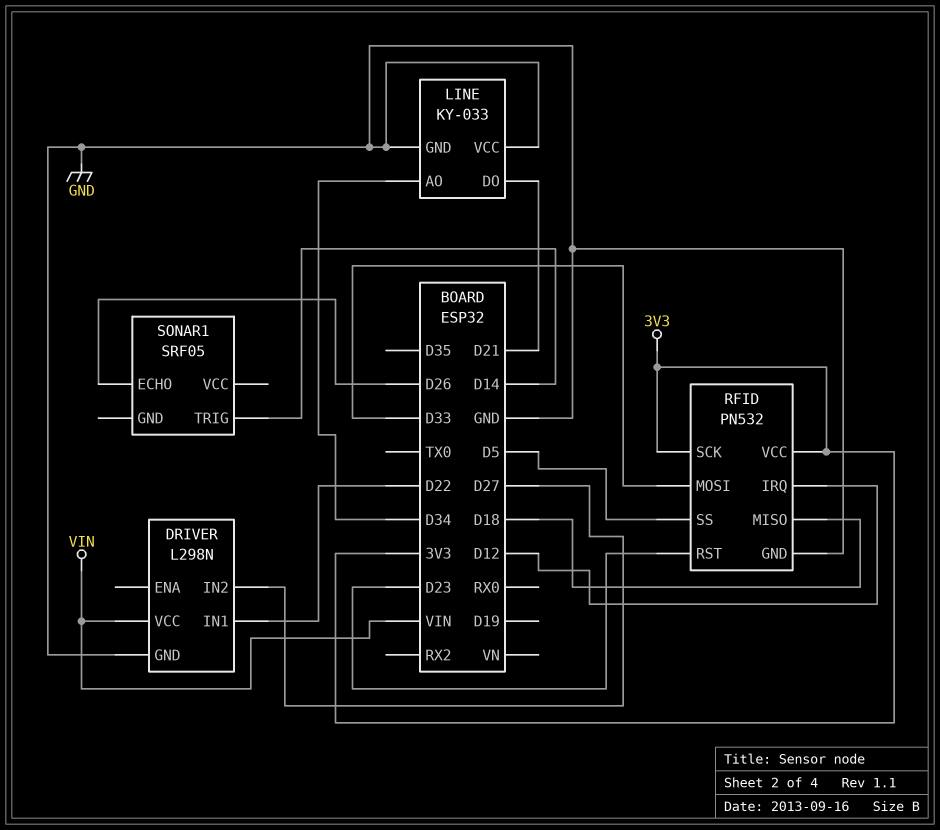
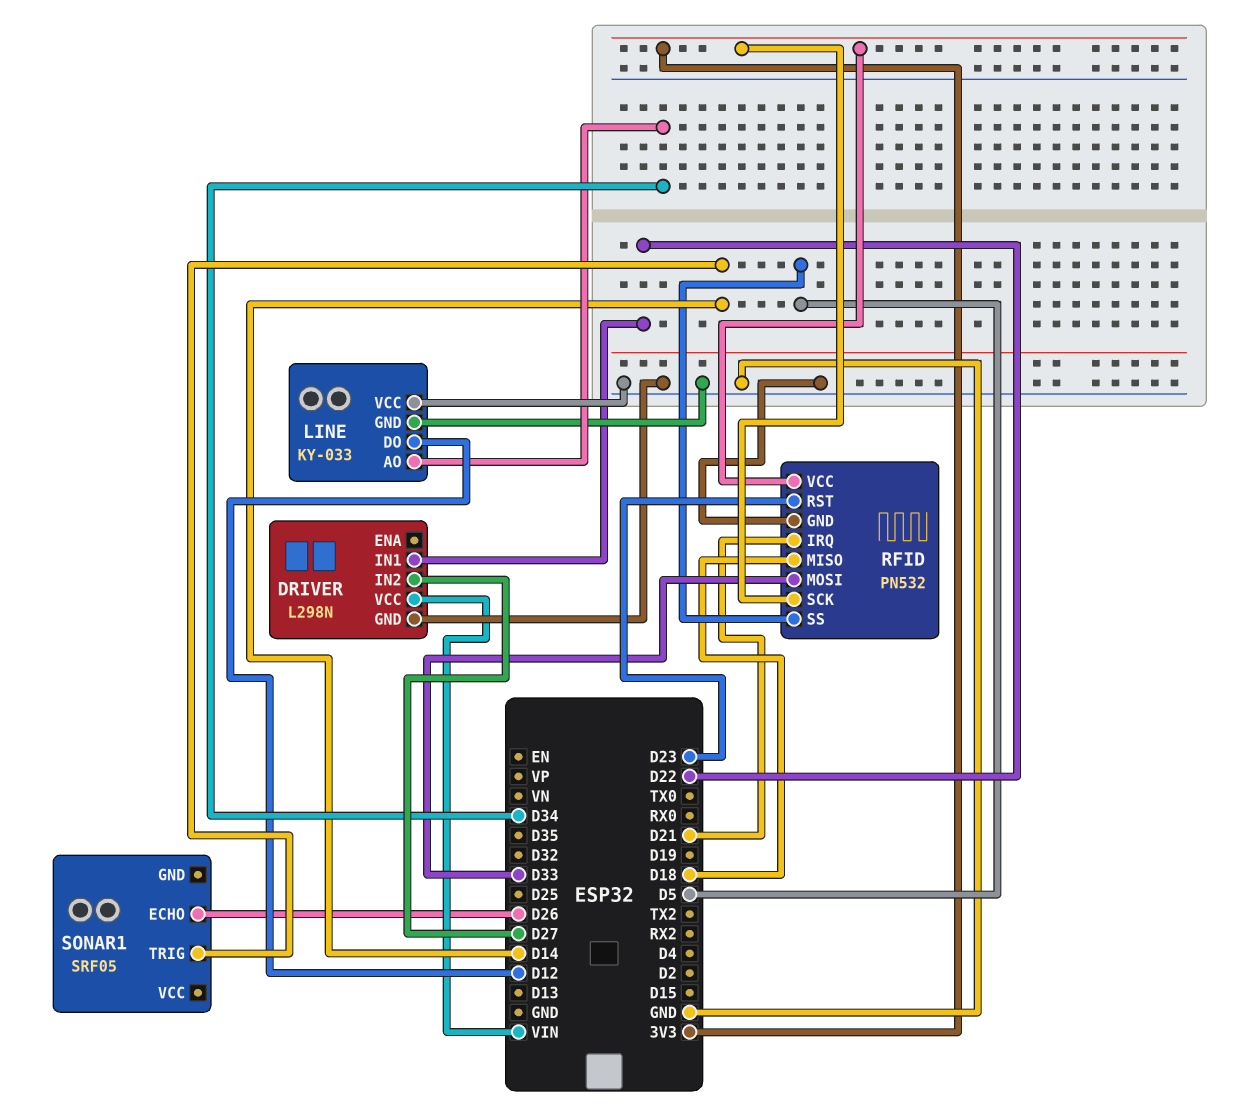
LINE pin DO: D21 -> D12
RFID pin IRQ: D12 -> D21

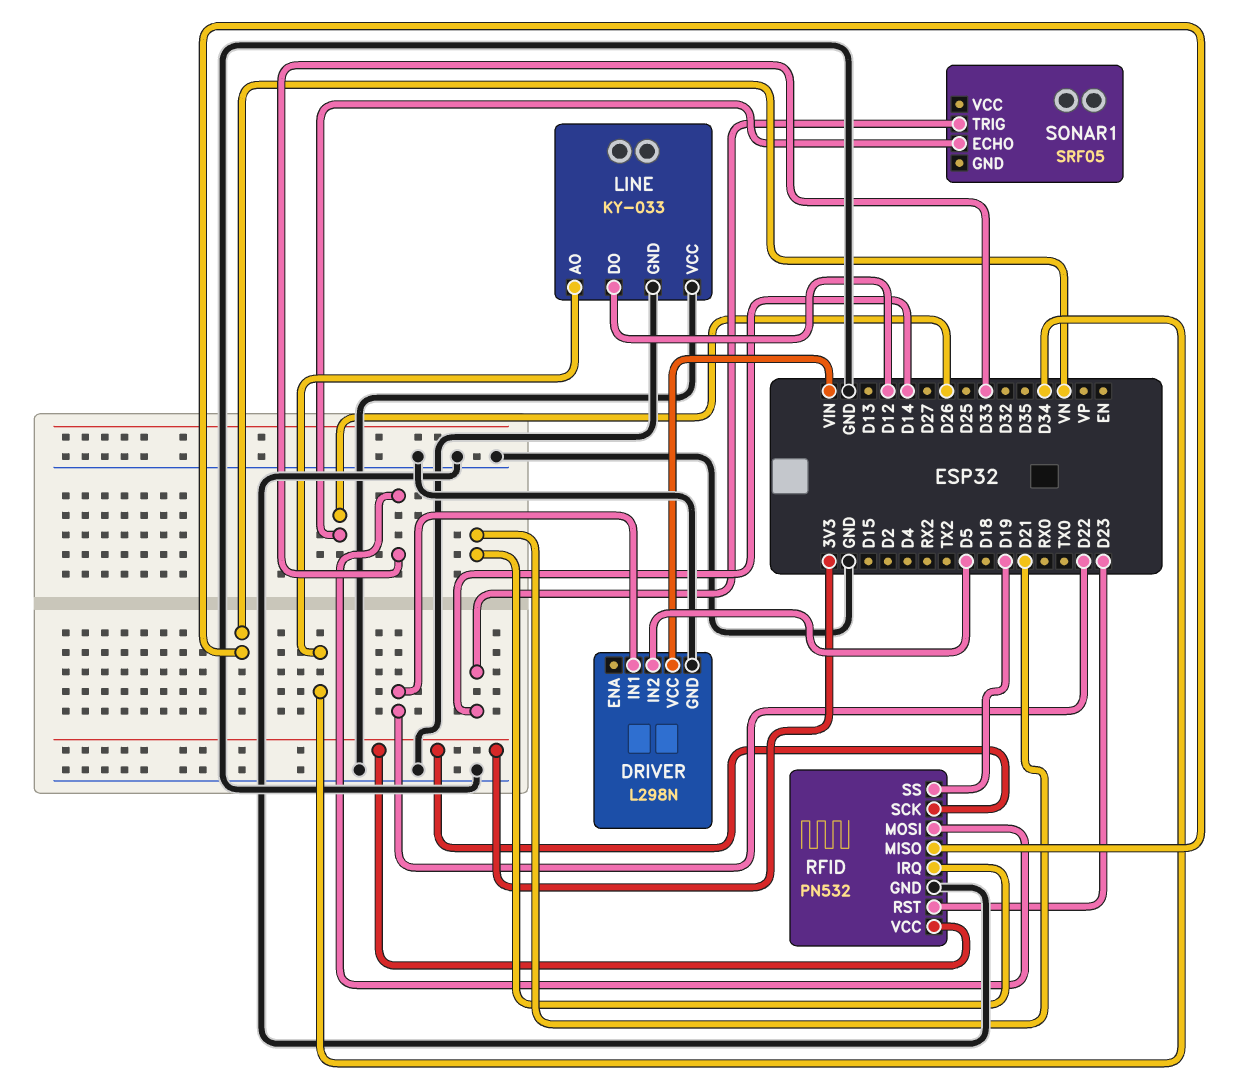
DRIVER pin IN2: D27 -> D5
RFID pin MISO: D18 -> VN
RFID pin SS: D5 -> D19

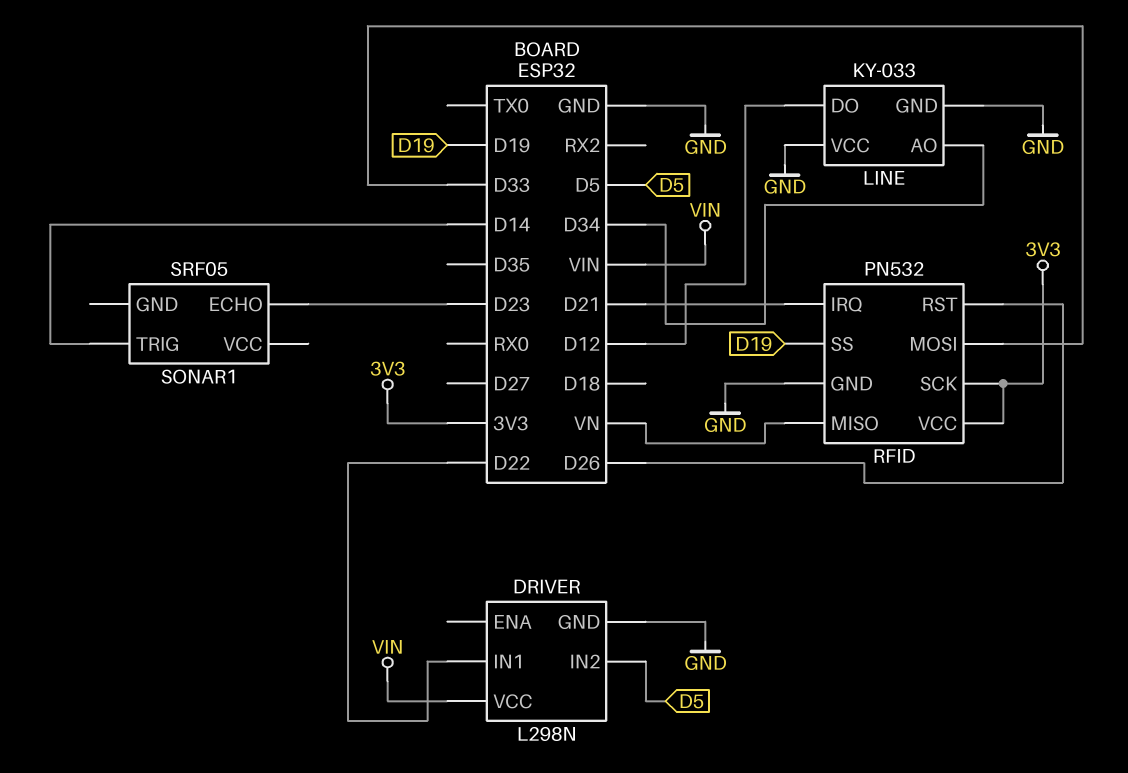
RFID pin RST: D23 -> D26
SONAR1 pin ECHO: D26 -> D23

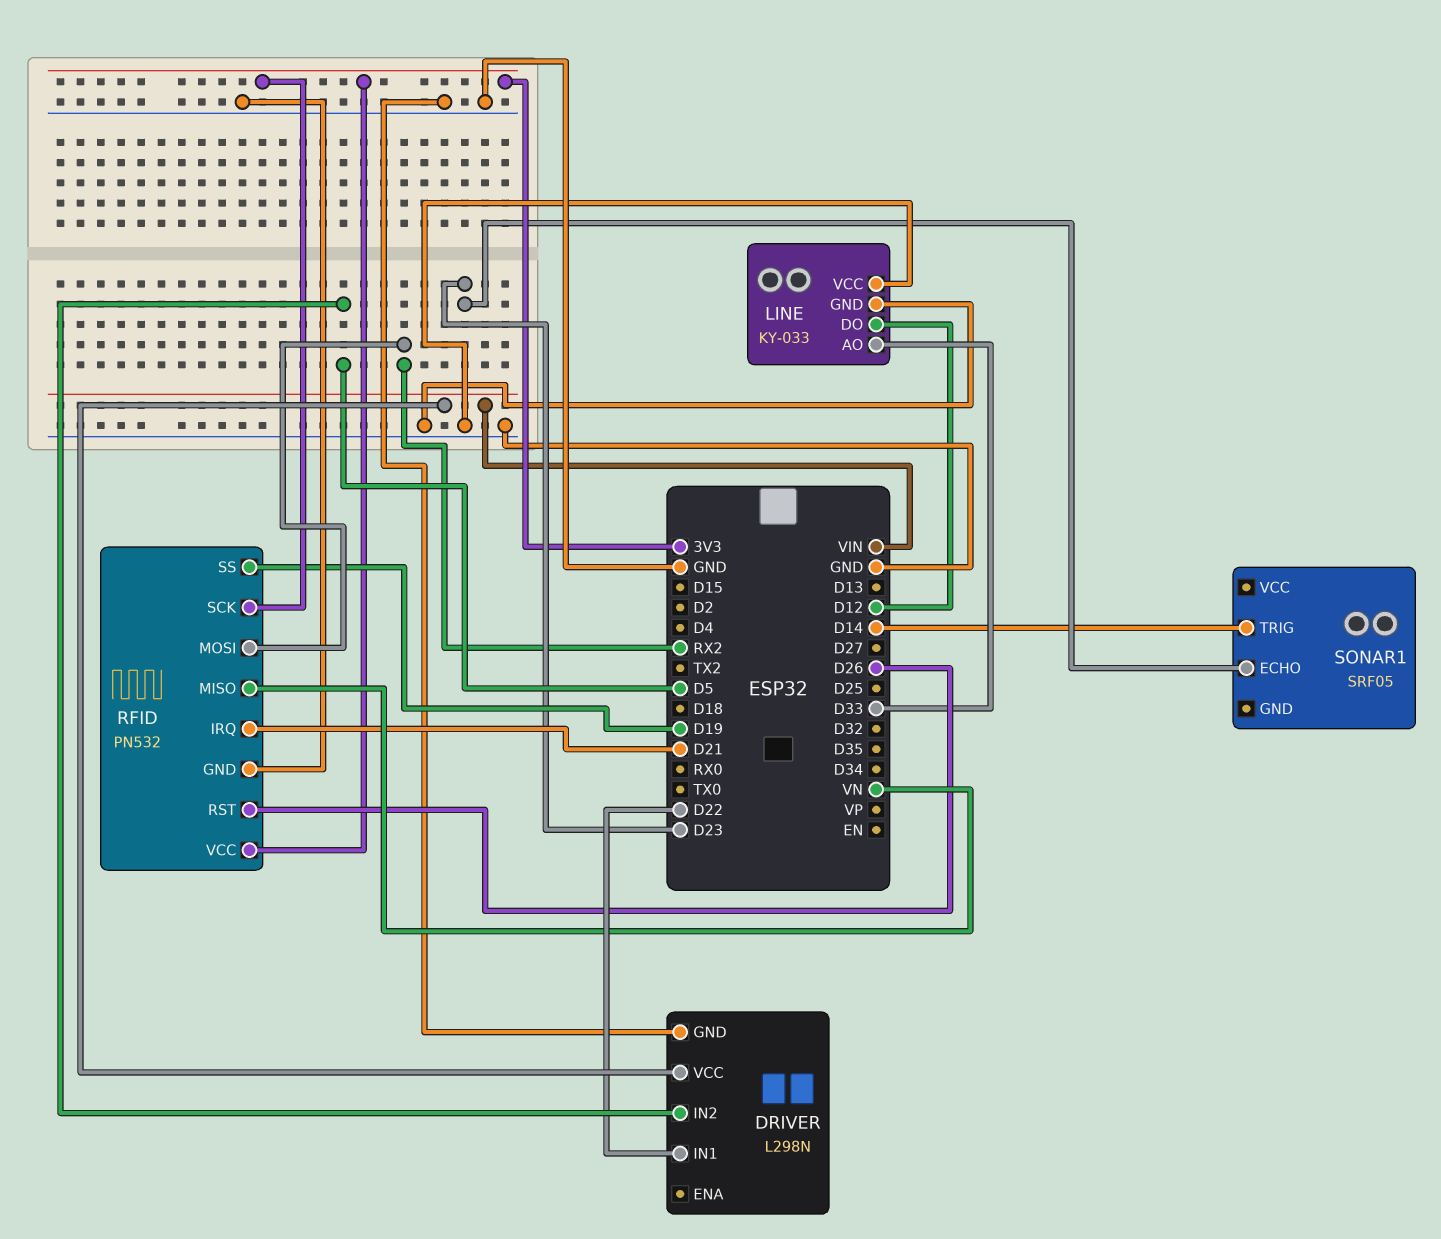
LINE pin AO: D34 -> D33
RFID pin MOSI: D33 -> RX2

